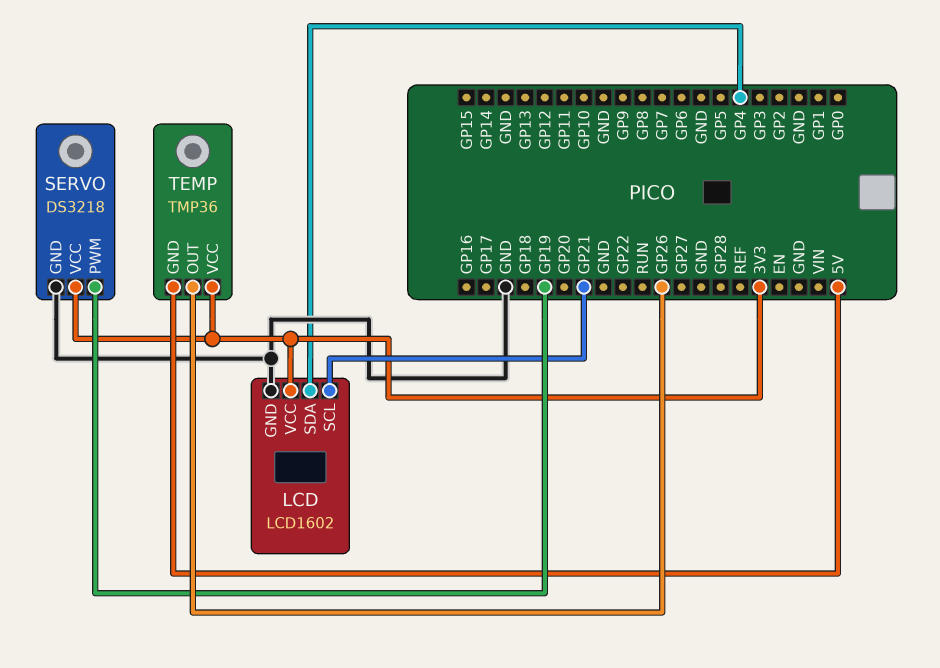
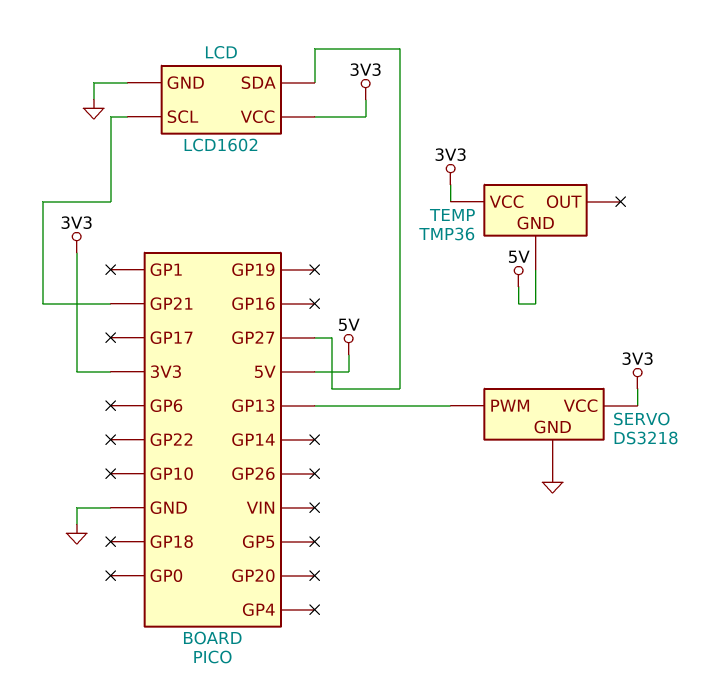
LCD pin SDA: GP4 -> GP27
SERVO pin PWM: GP19 -> GP13
TEMP pin OUT: GP26 -> none

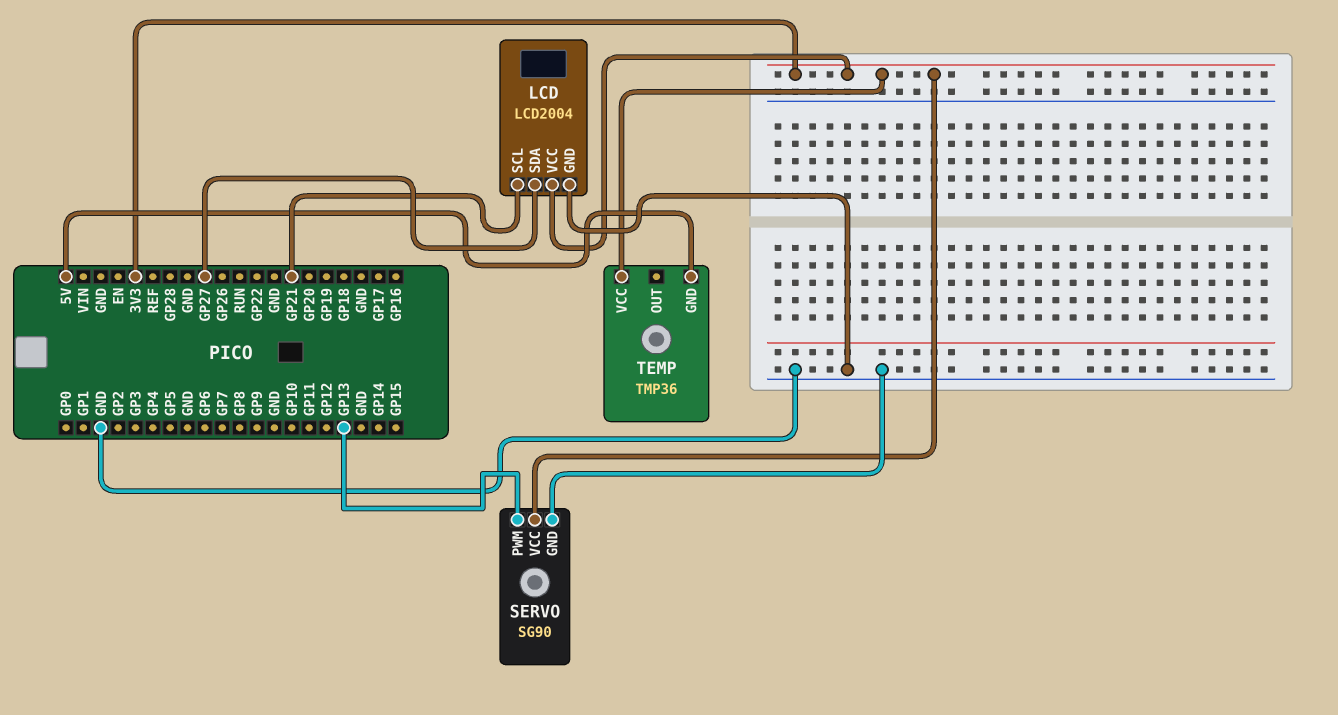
LCD: LCD1602 -> LCD2004
SERVO: DS3218 -> SG90

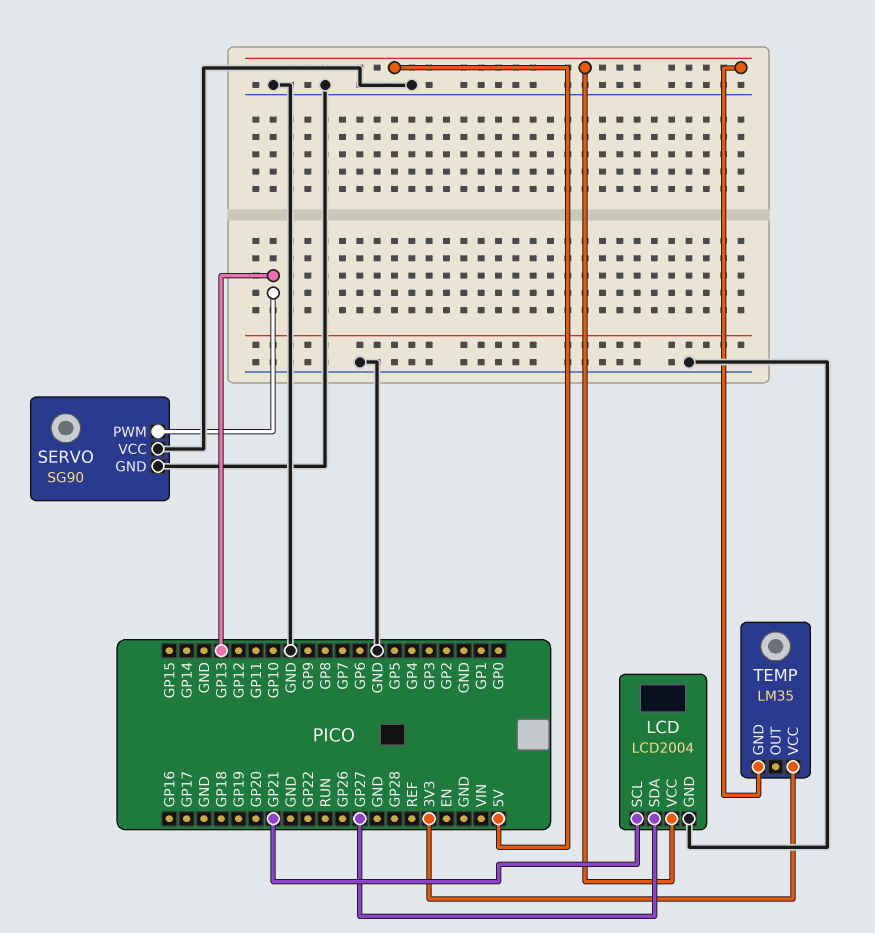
LCD pin VCC: 3V3 -> 5V
SERVO pin VCC: 3V3 -> GND
TEMP: TMP36 -> LM35

